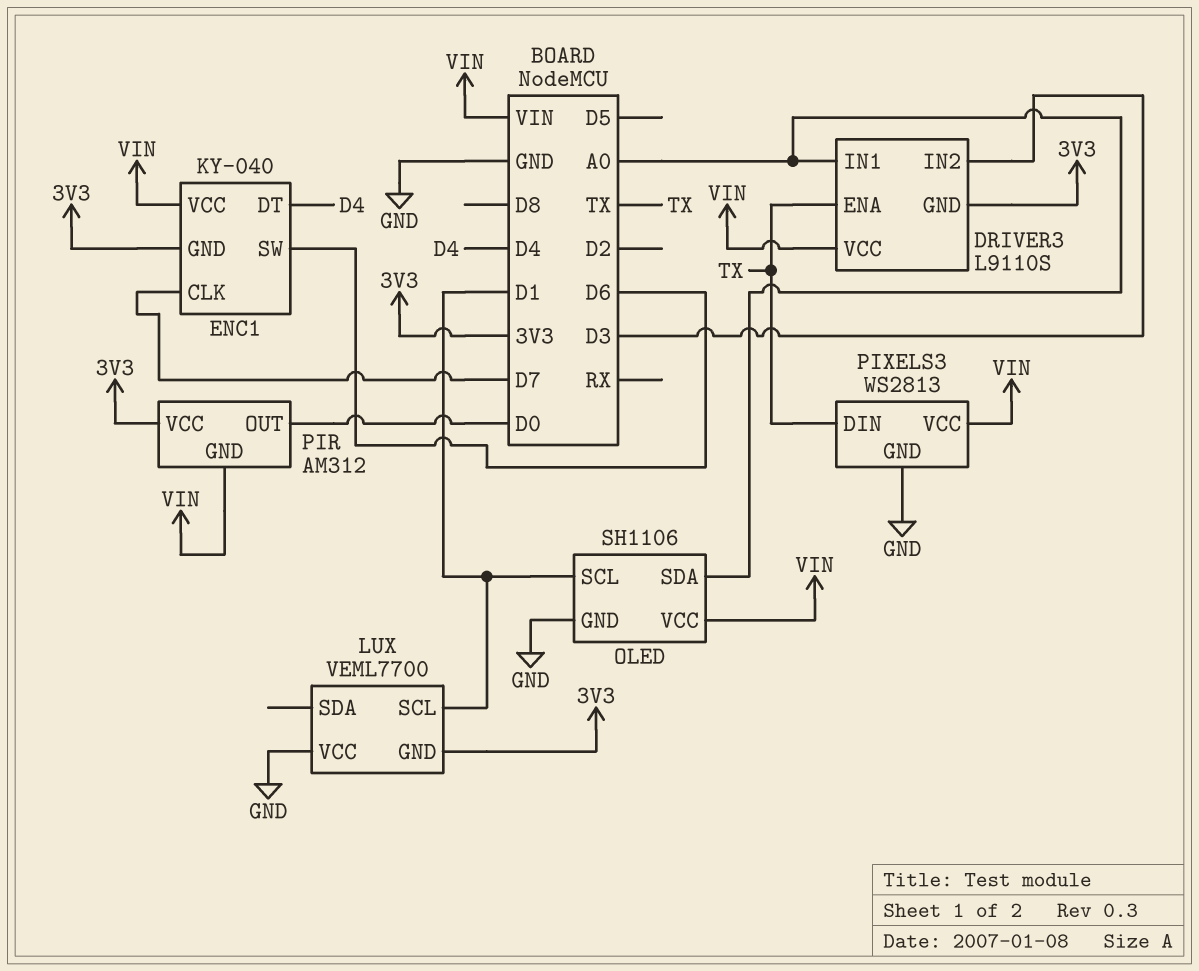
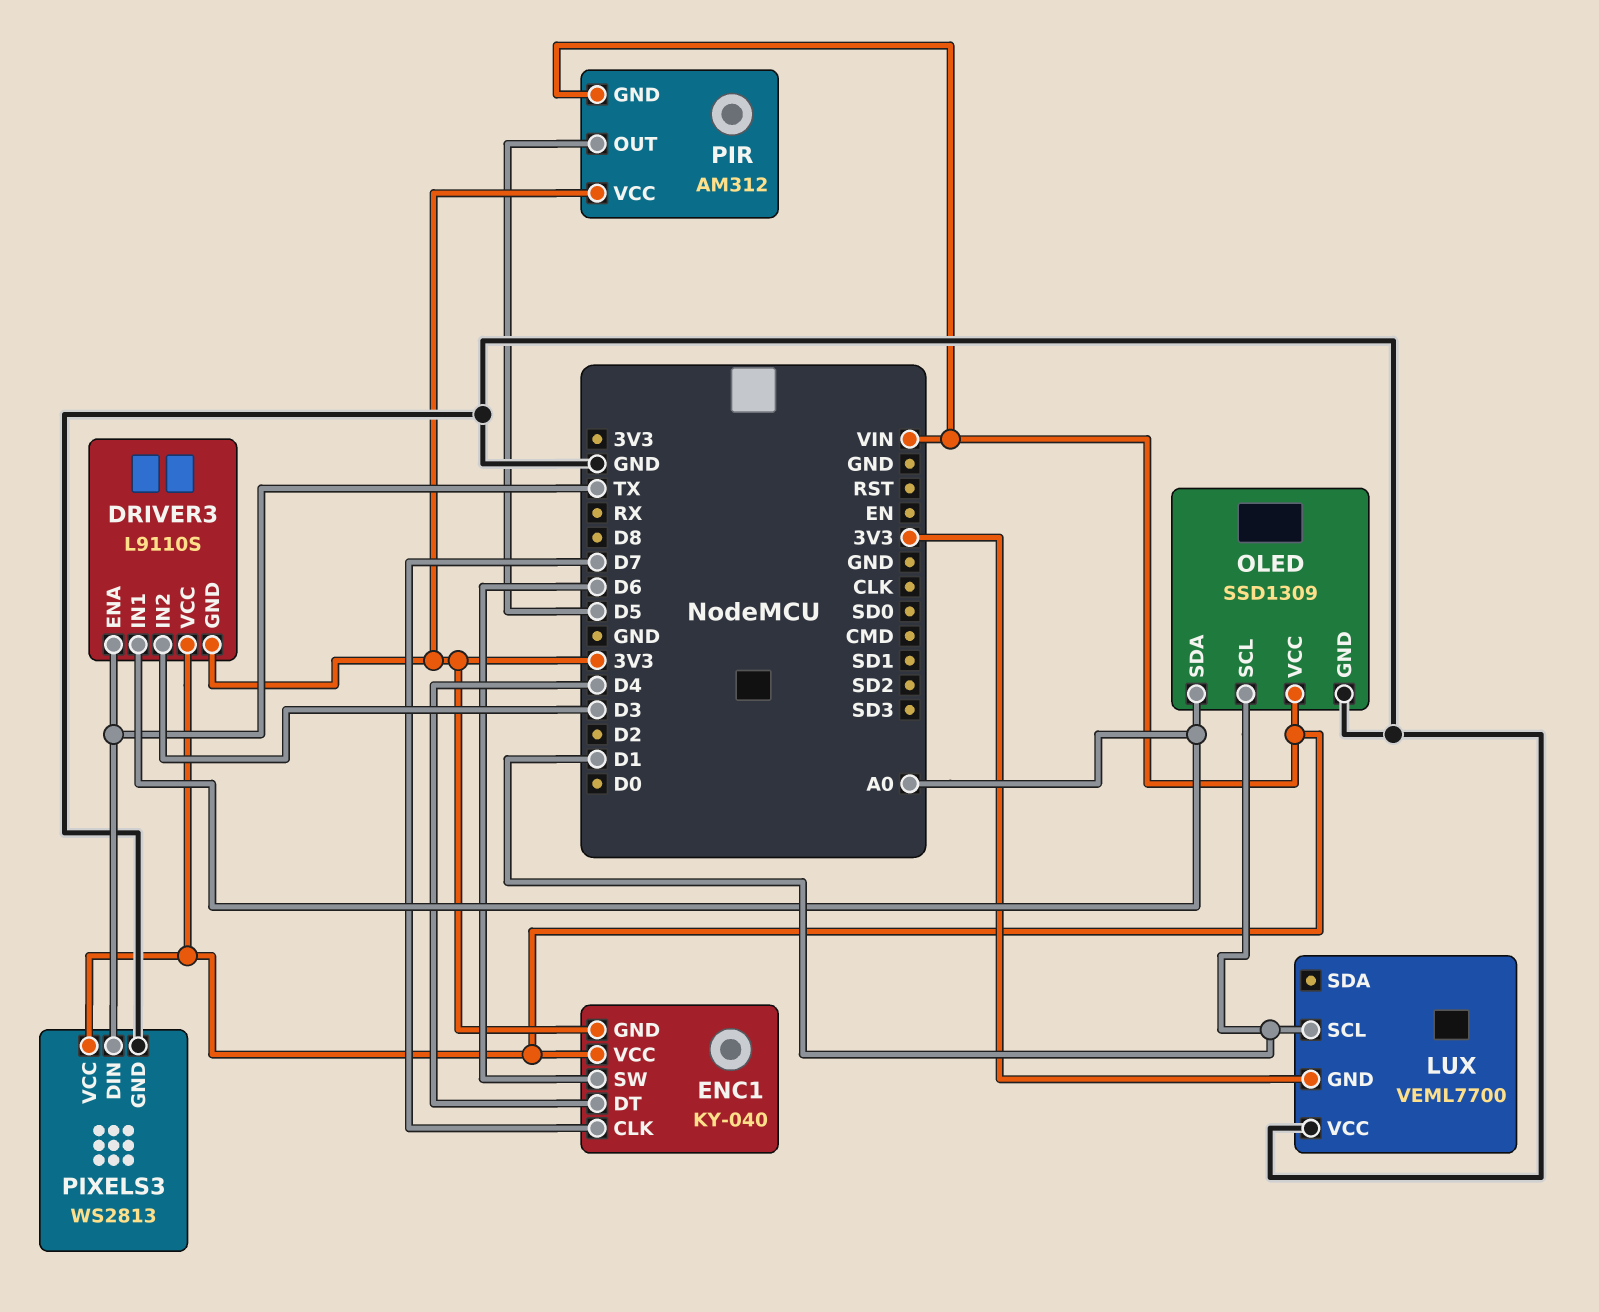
OLED: SH1106 -> SSD1309
PIR pin OUT: D0 -> D5

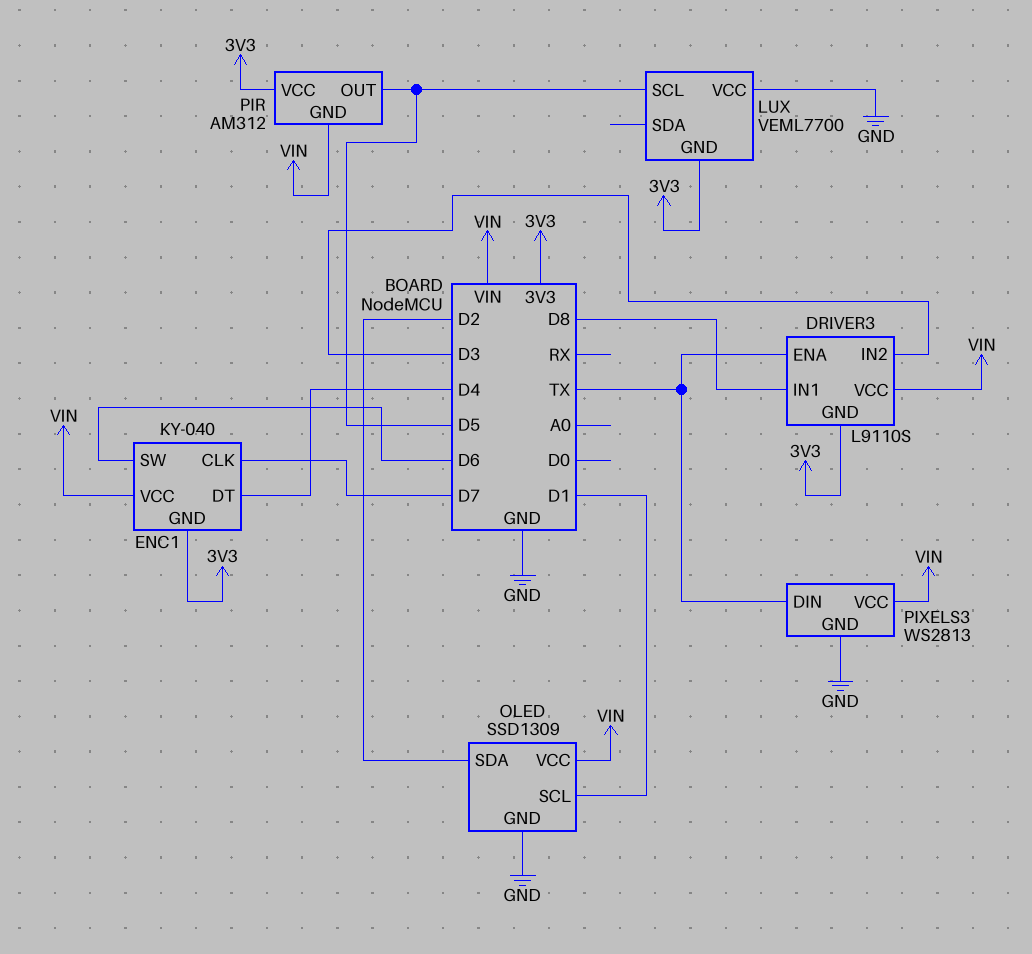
DRIVER3 pin IN1: A0 -> D8
LUX pin SCL: D1 -> D5
OLED pin SDA: A0 -> D2

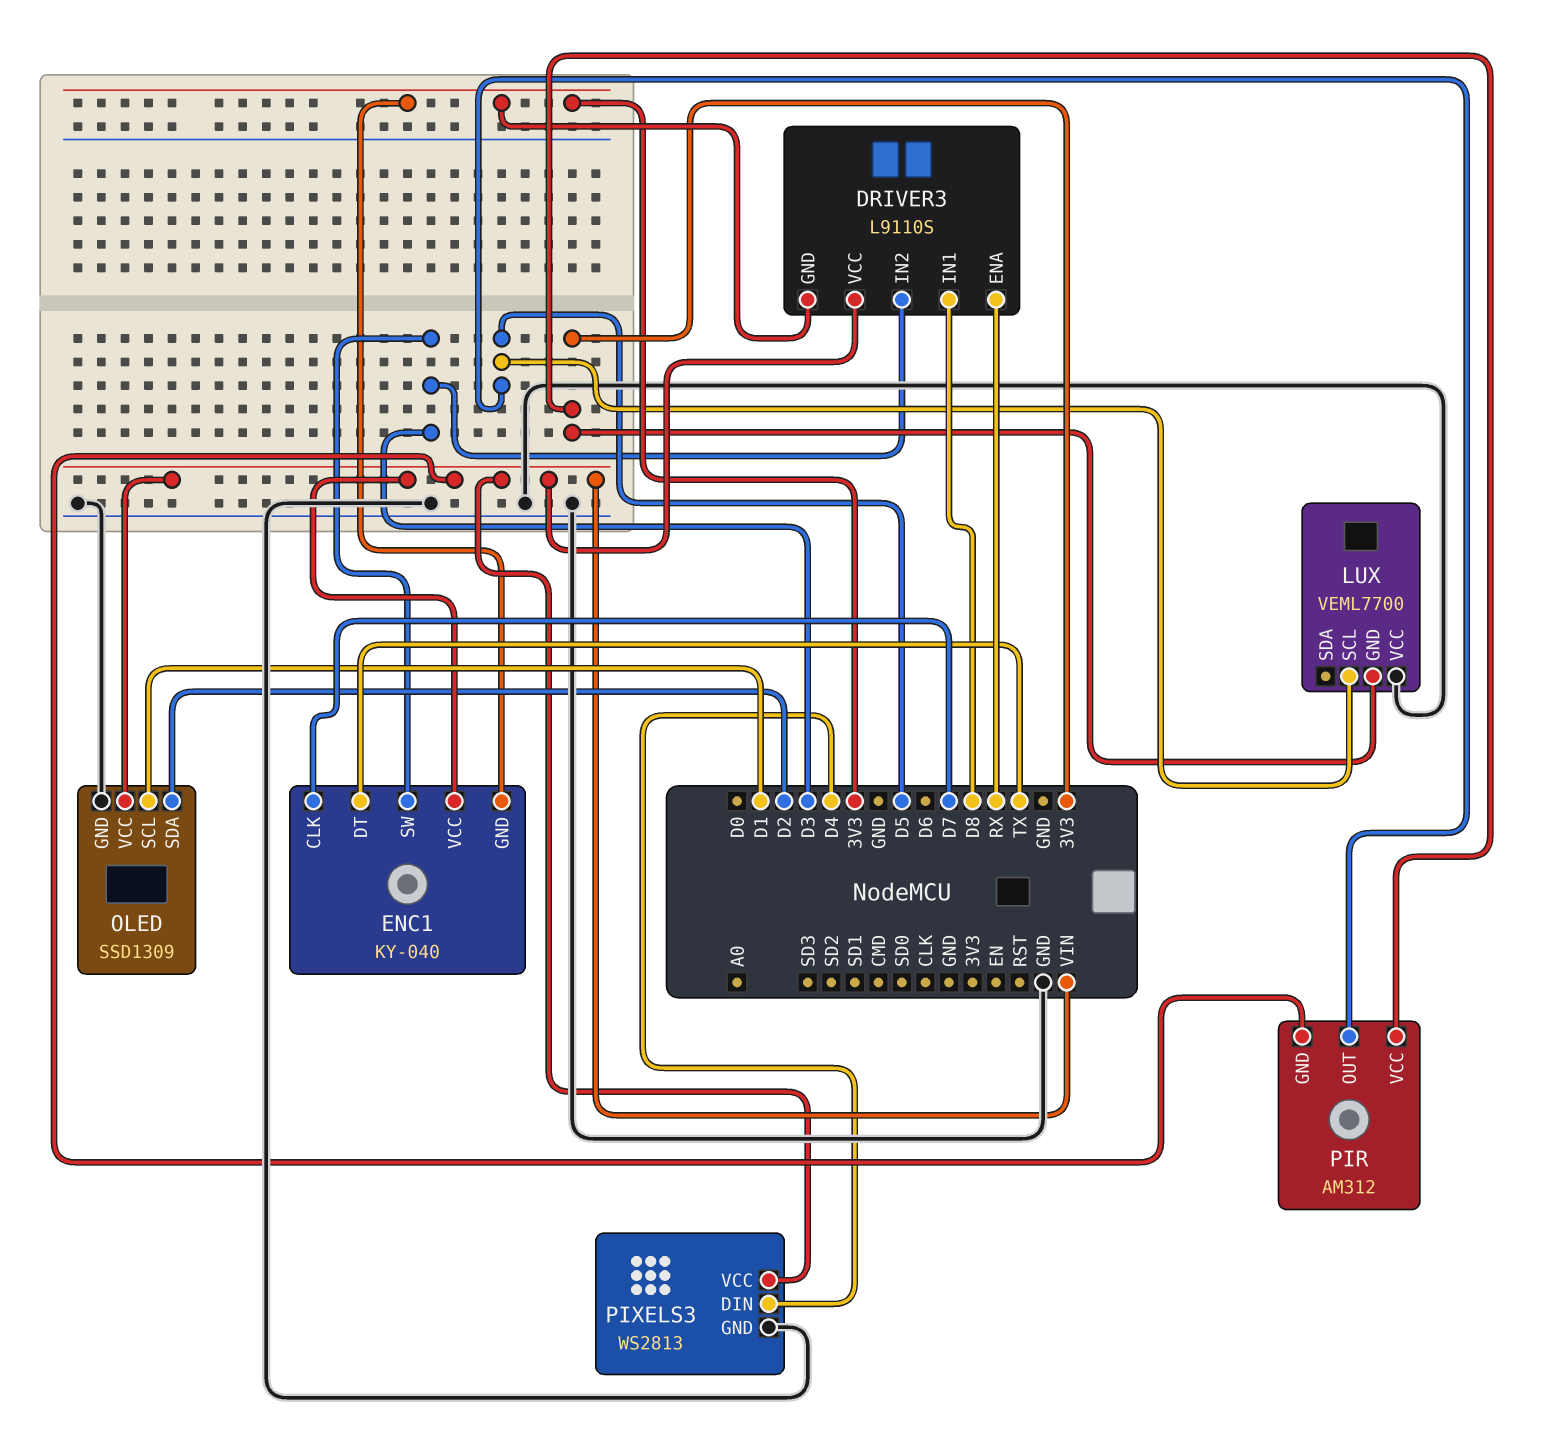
DRIVER3 pin ENA: TX -> RX
ENC1 pin DT: D4 -> TX
ENC1 pin SW: D6 -> D3
PIXELS3 pin DIN: TX -> D4

